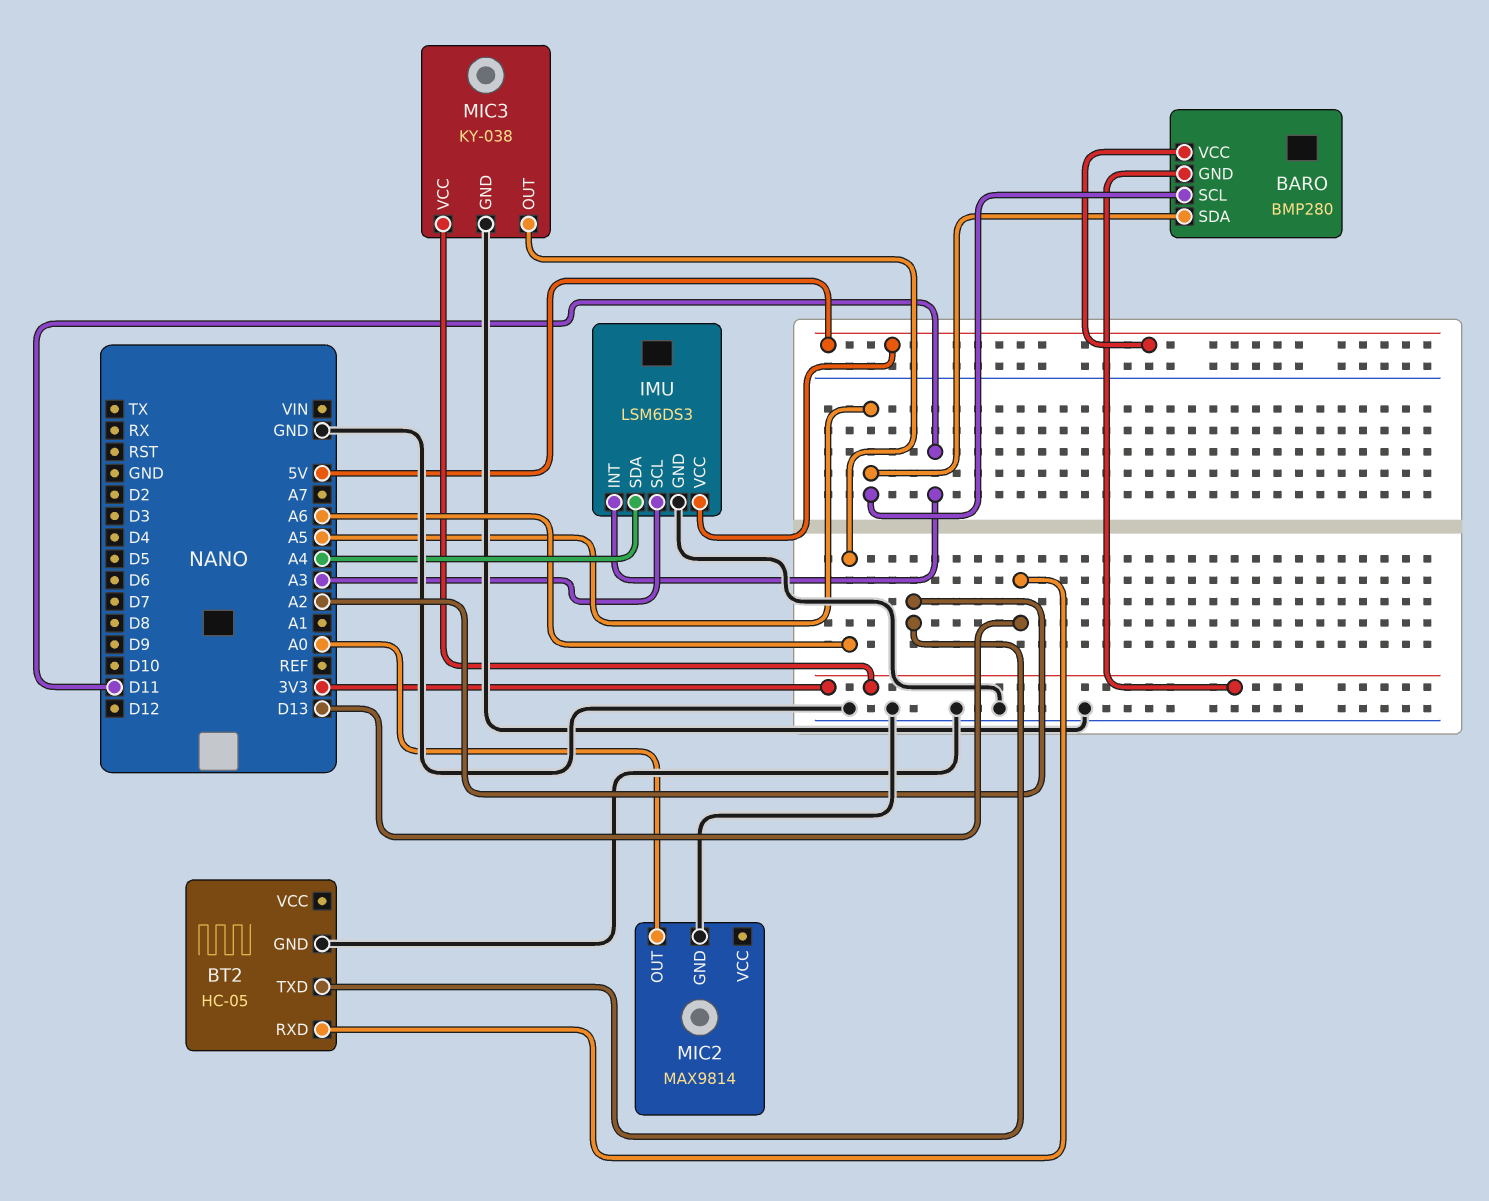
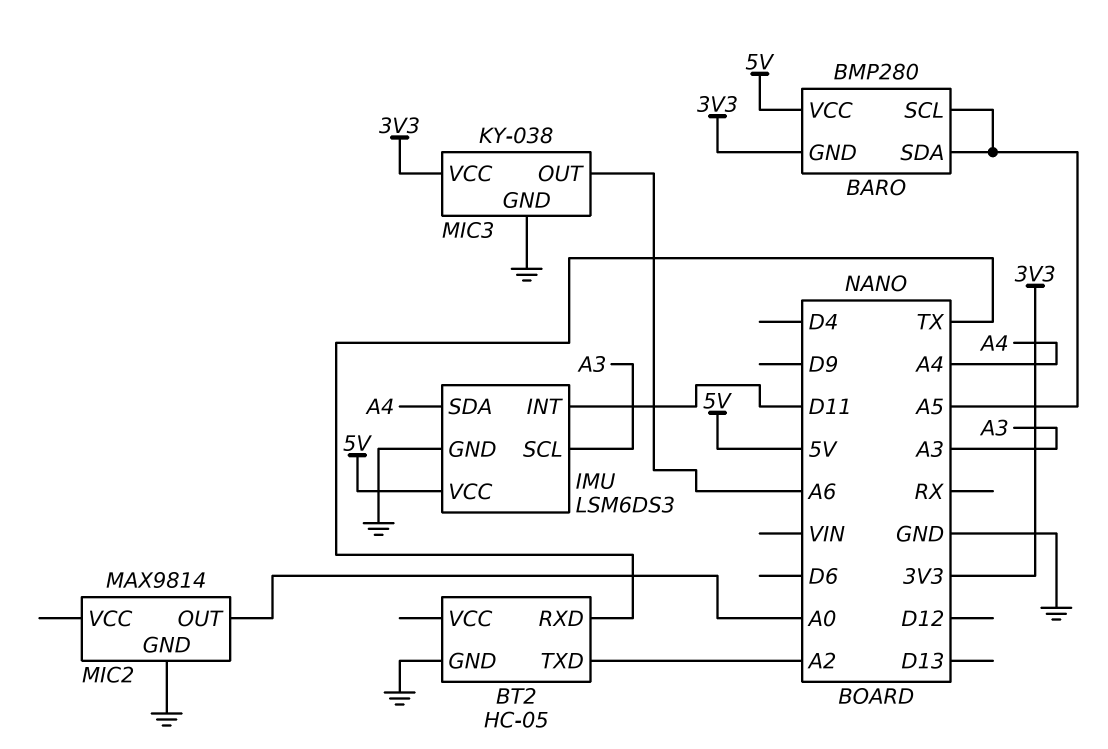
BT2 pin RXD: D13 -> TX

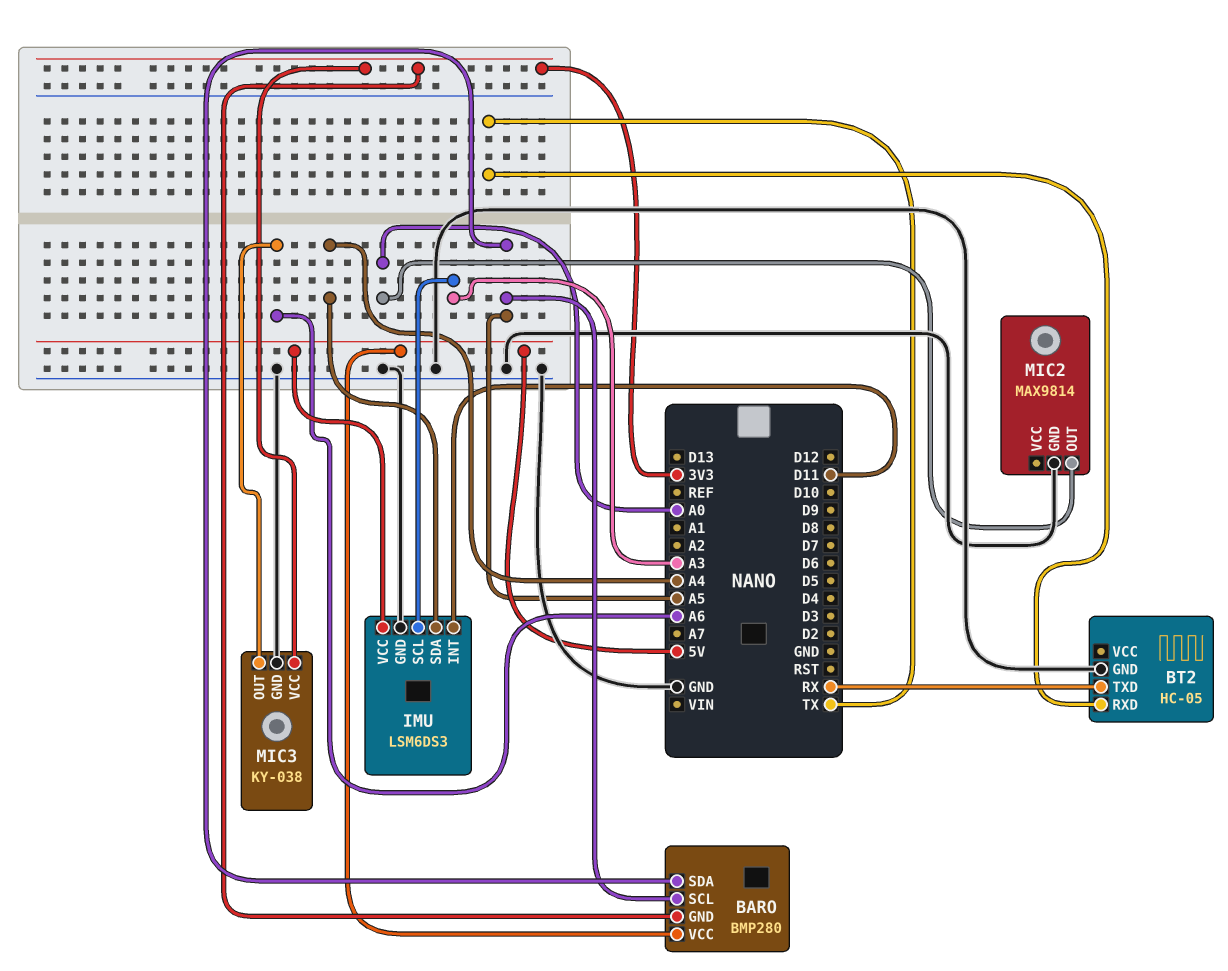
BT2 pin TXD: A2 -> RX

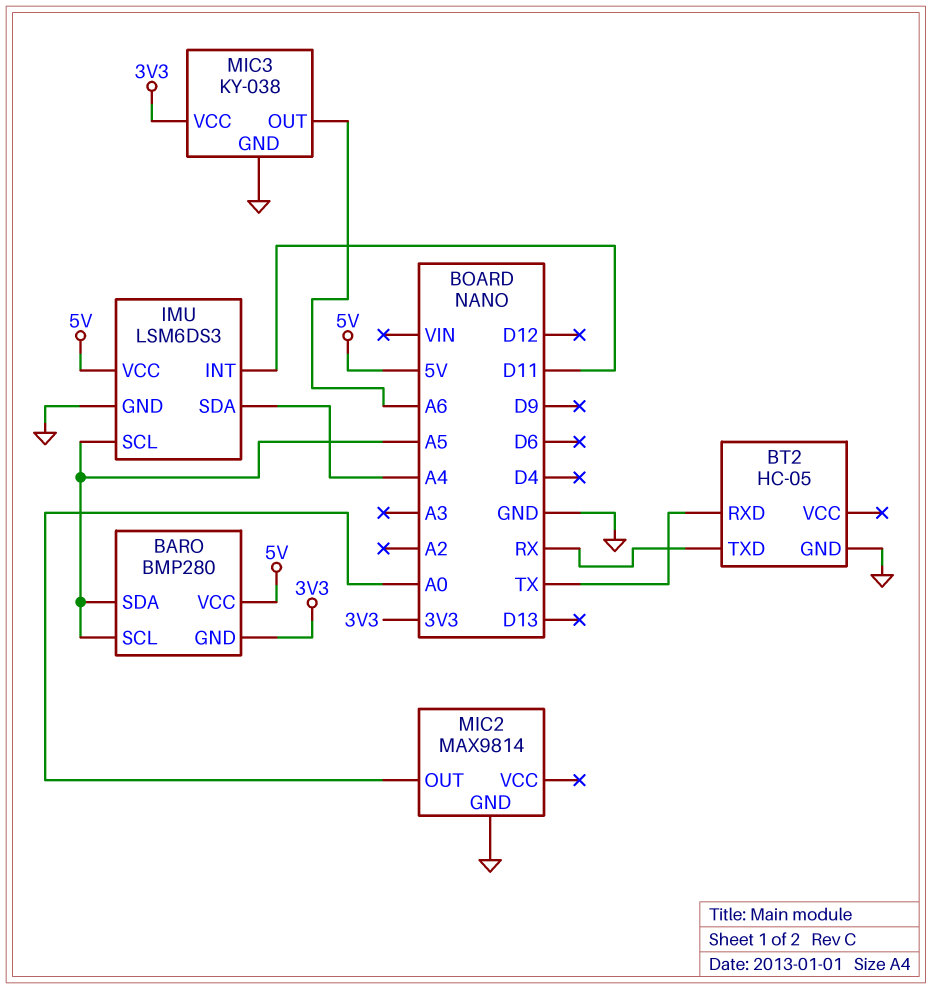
IMU pin SCL: A3 -> A5

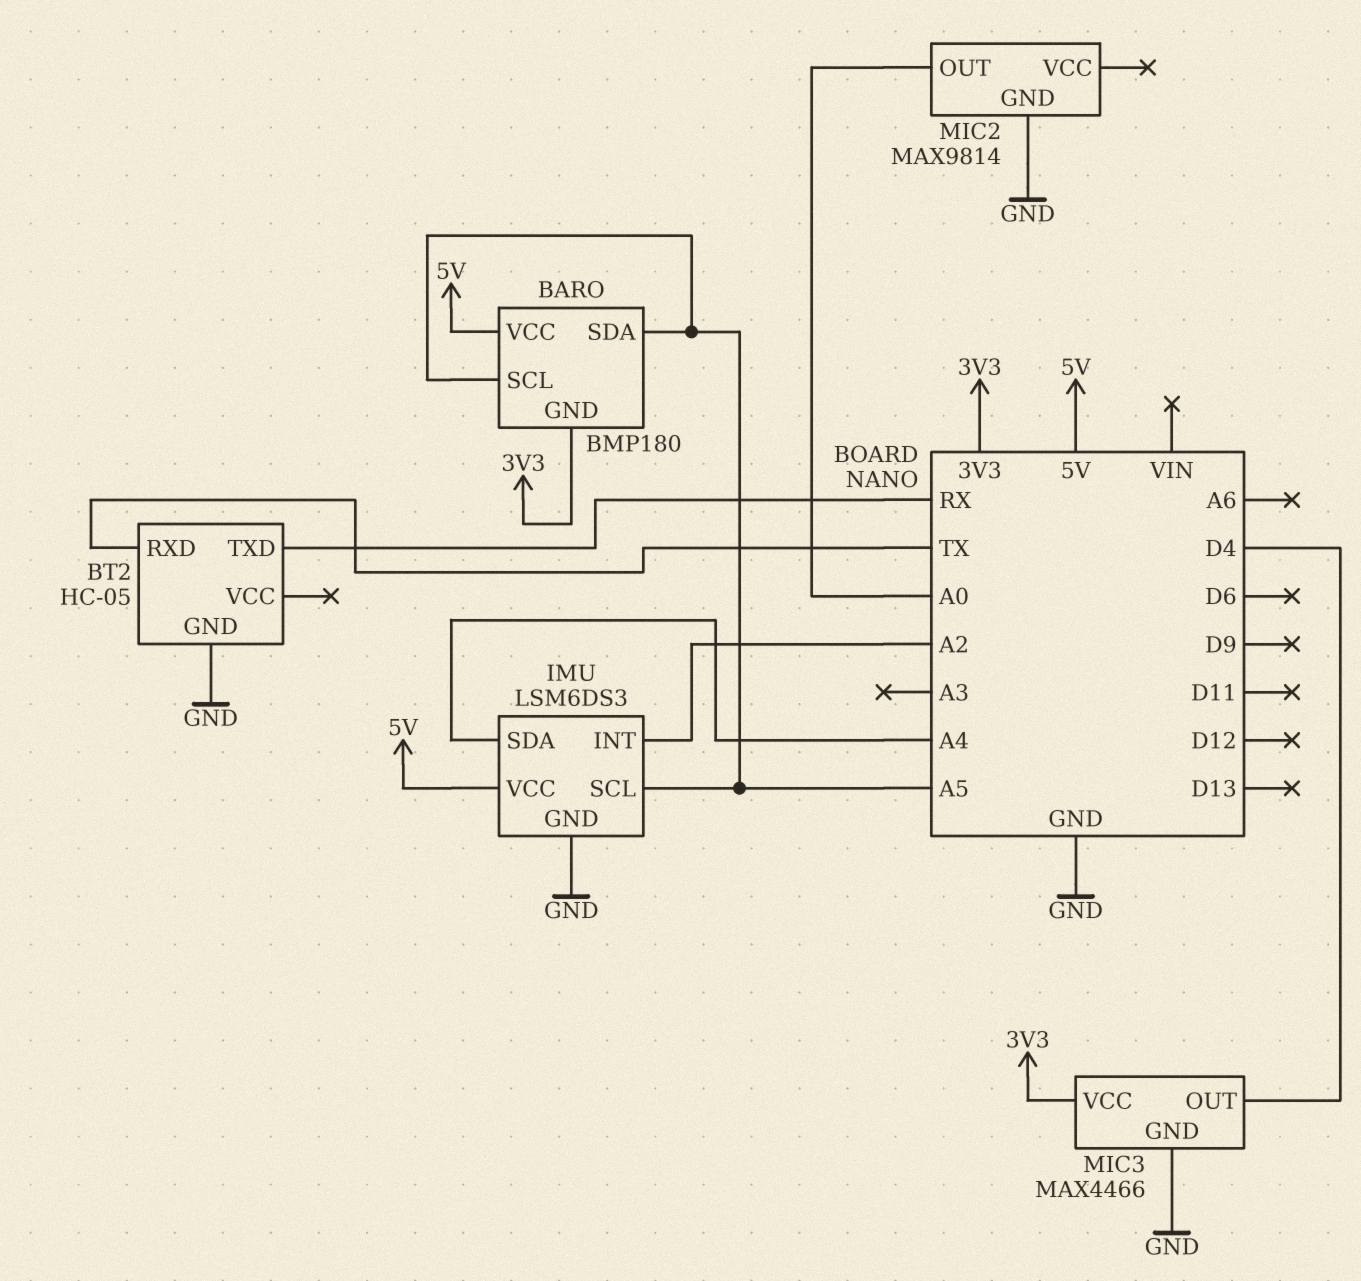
BARO: BMP280 -> BMP180
IMU pin INT: D11 -> A2
MIC3: KY-038 -> MAX4466
MIC3 pin OUT: A6 -> D4

